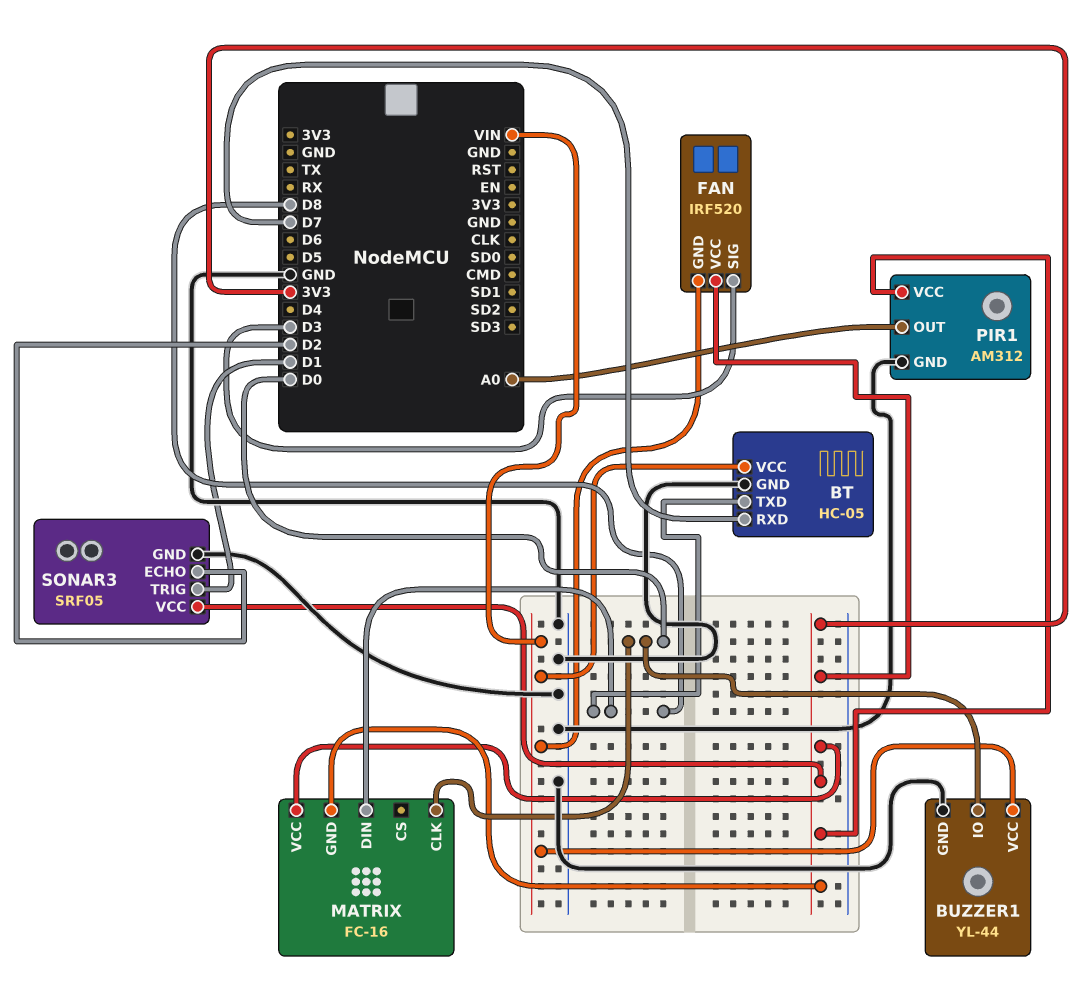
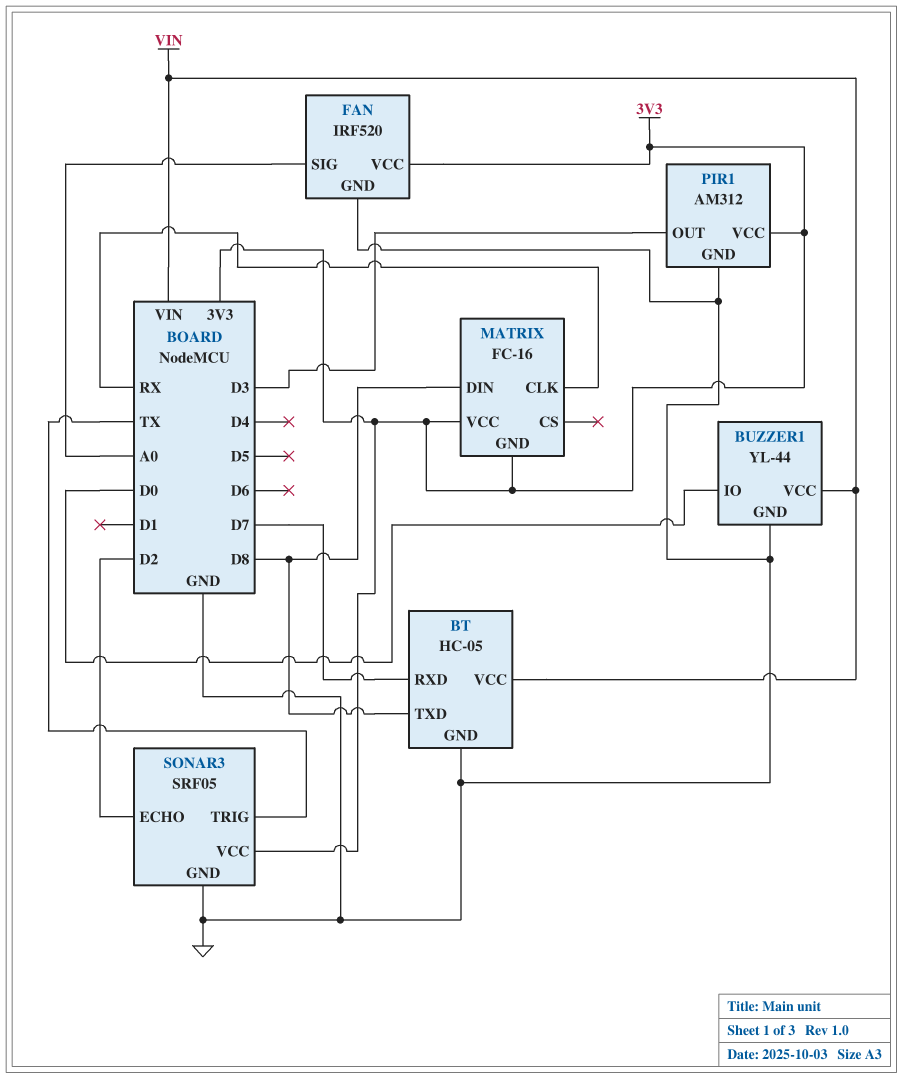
FAN pin GND: VIN -> GND
FAN pin SIG: D3 -> A0
MATRIX pin CLK: D0 -> RX
PIR1 pin OUT: A0 -> D3
SONAR3 pin TRIG: D1 -> TX

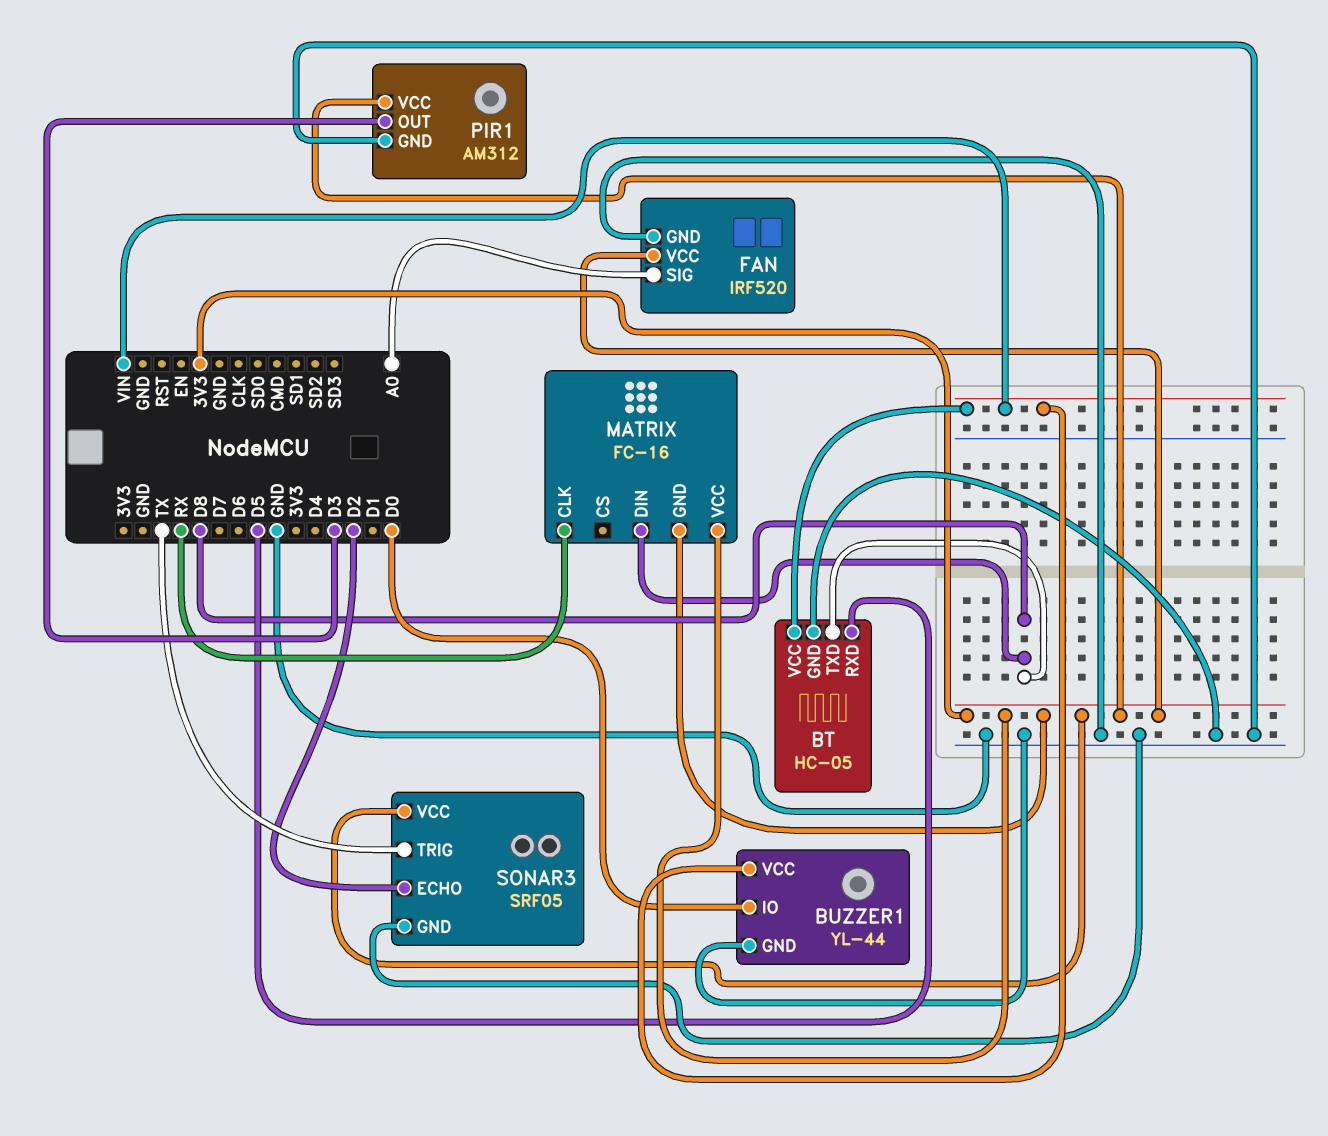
BT pin RXD: D7 -> D5

